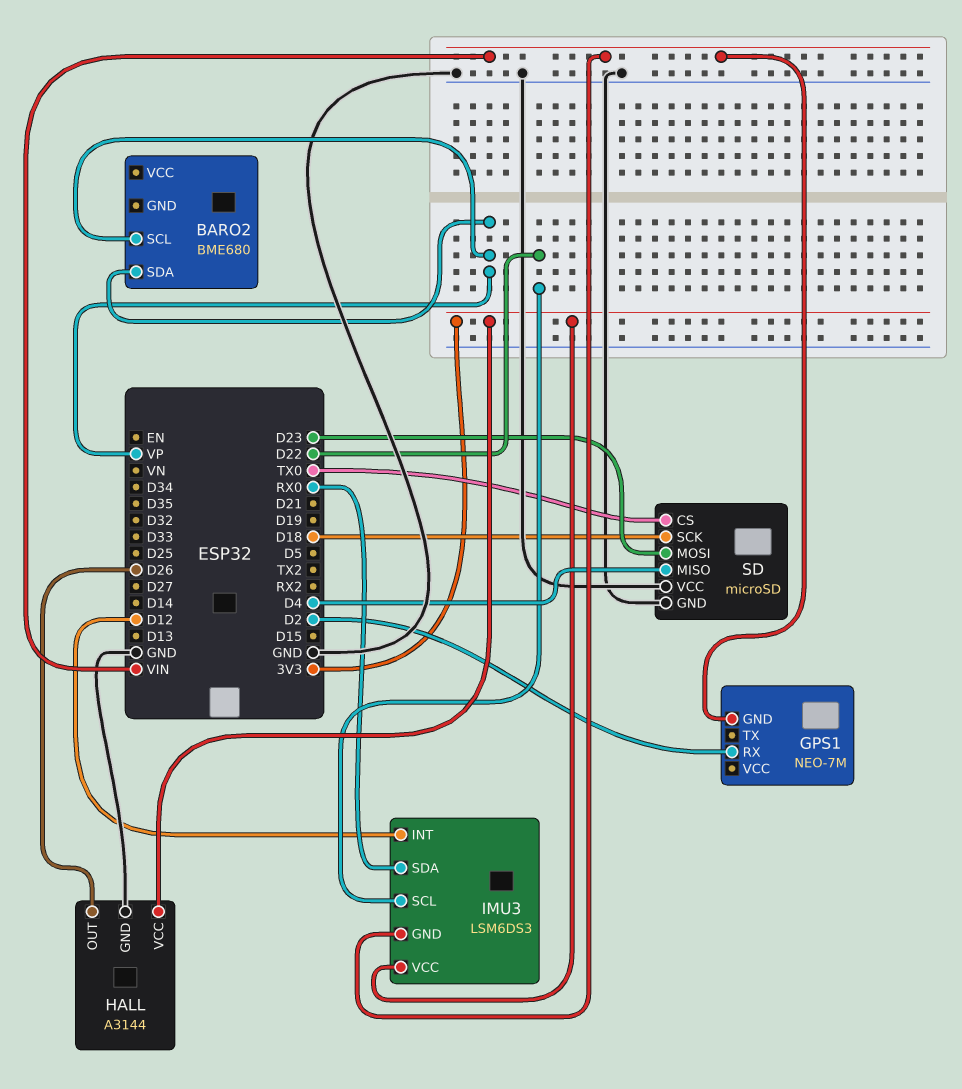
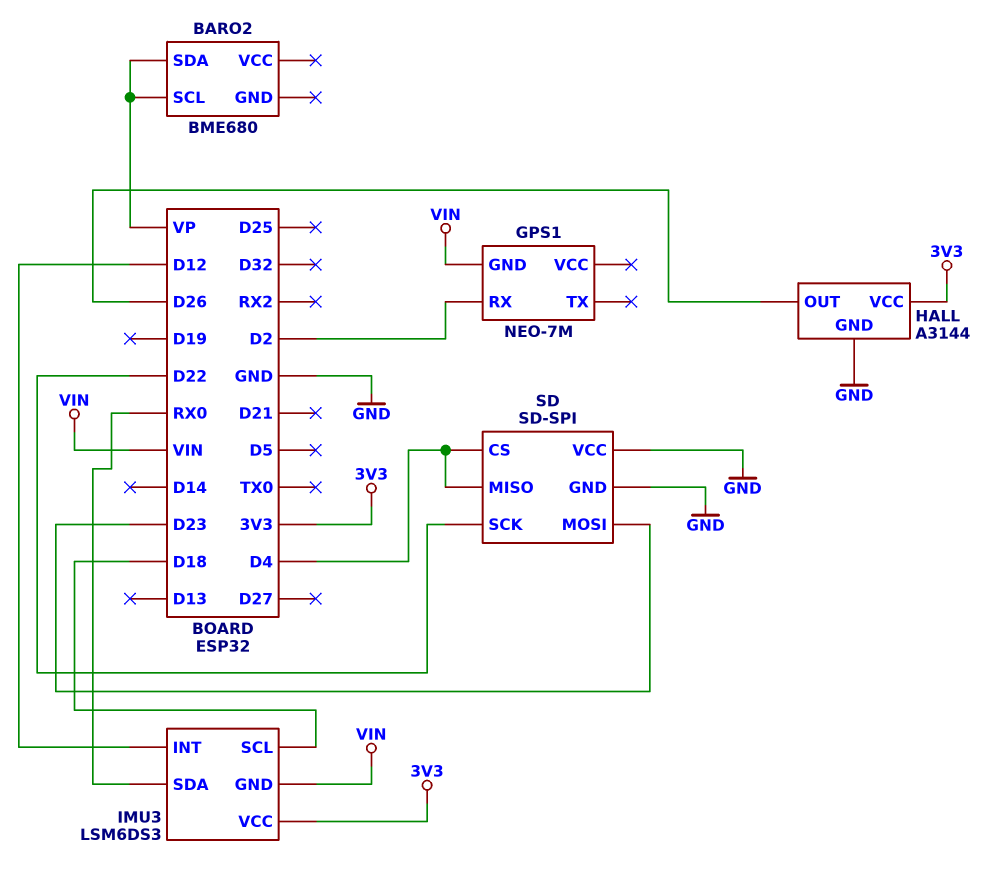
IMU3 pin SCL: D22 -> D18
SD: microSD -> SD-SPI
SD pin CS: TX0 -> D4
SD pin SCK: D18 -> D22

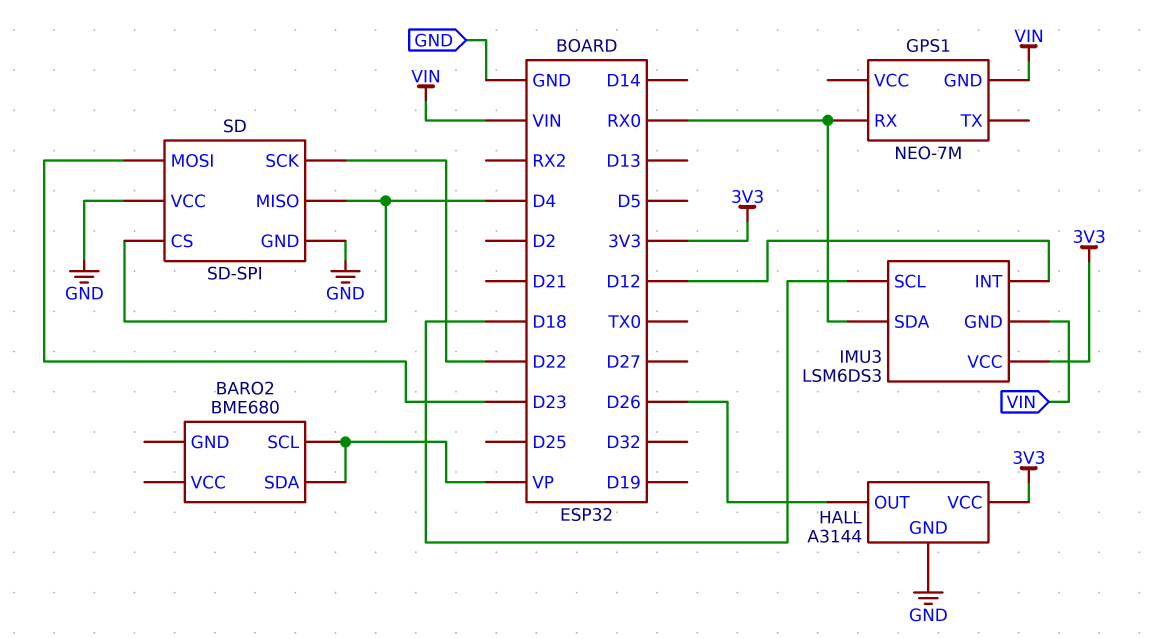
GPS1 pin RX: D2 -> RX0

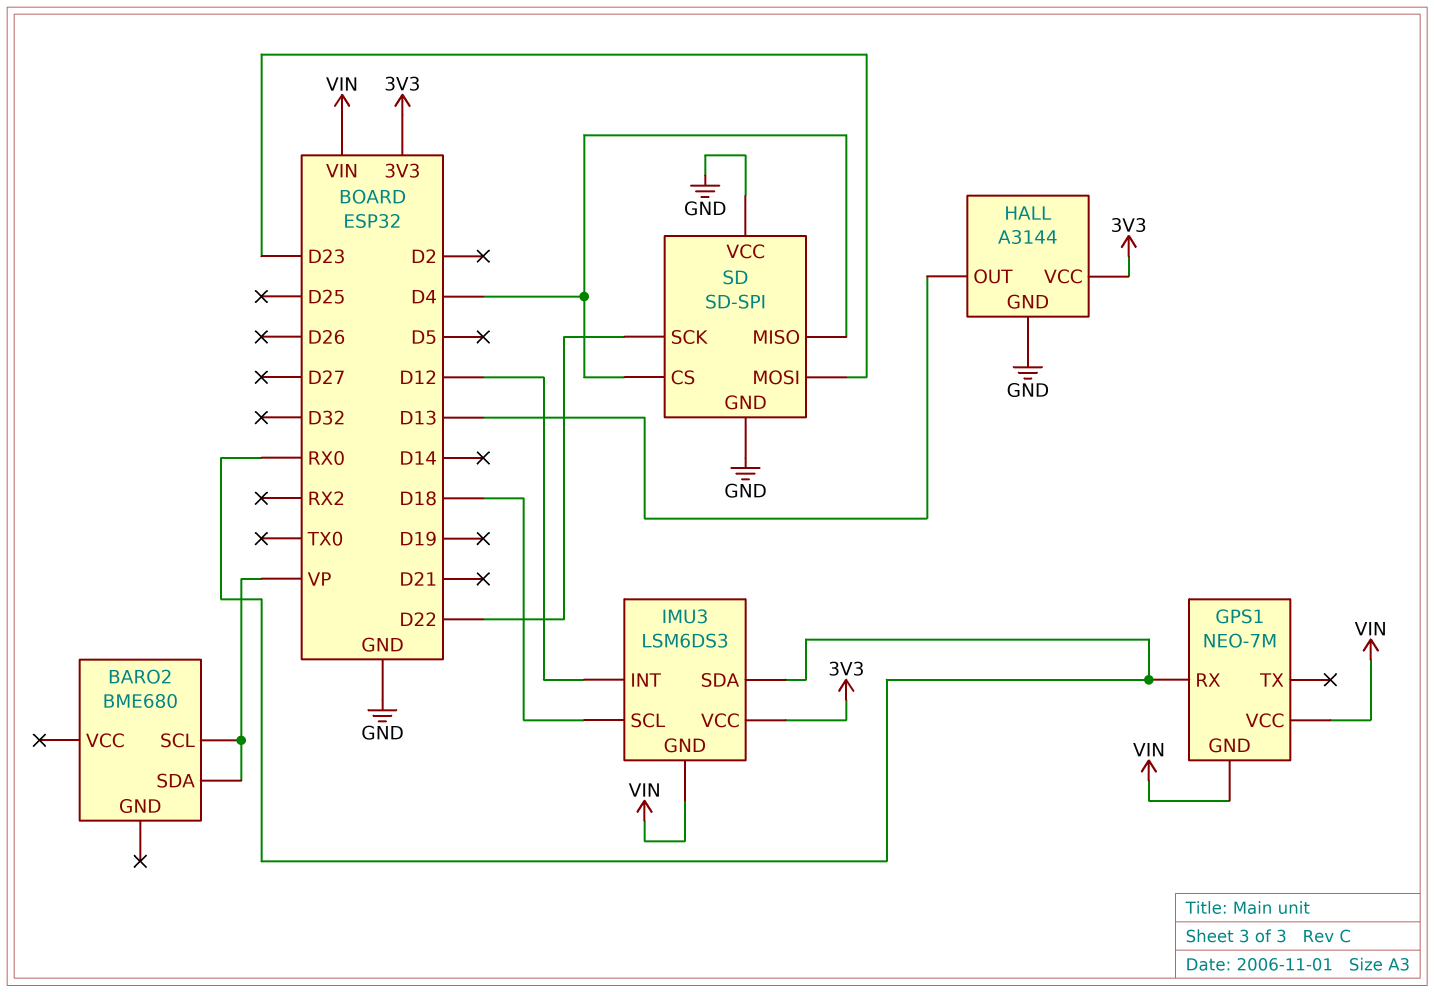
GPS1 pin VCC: none -> VIN
HALL pin OUT: D26 -> D13

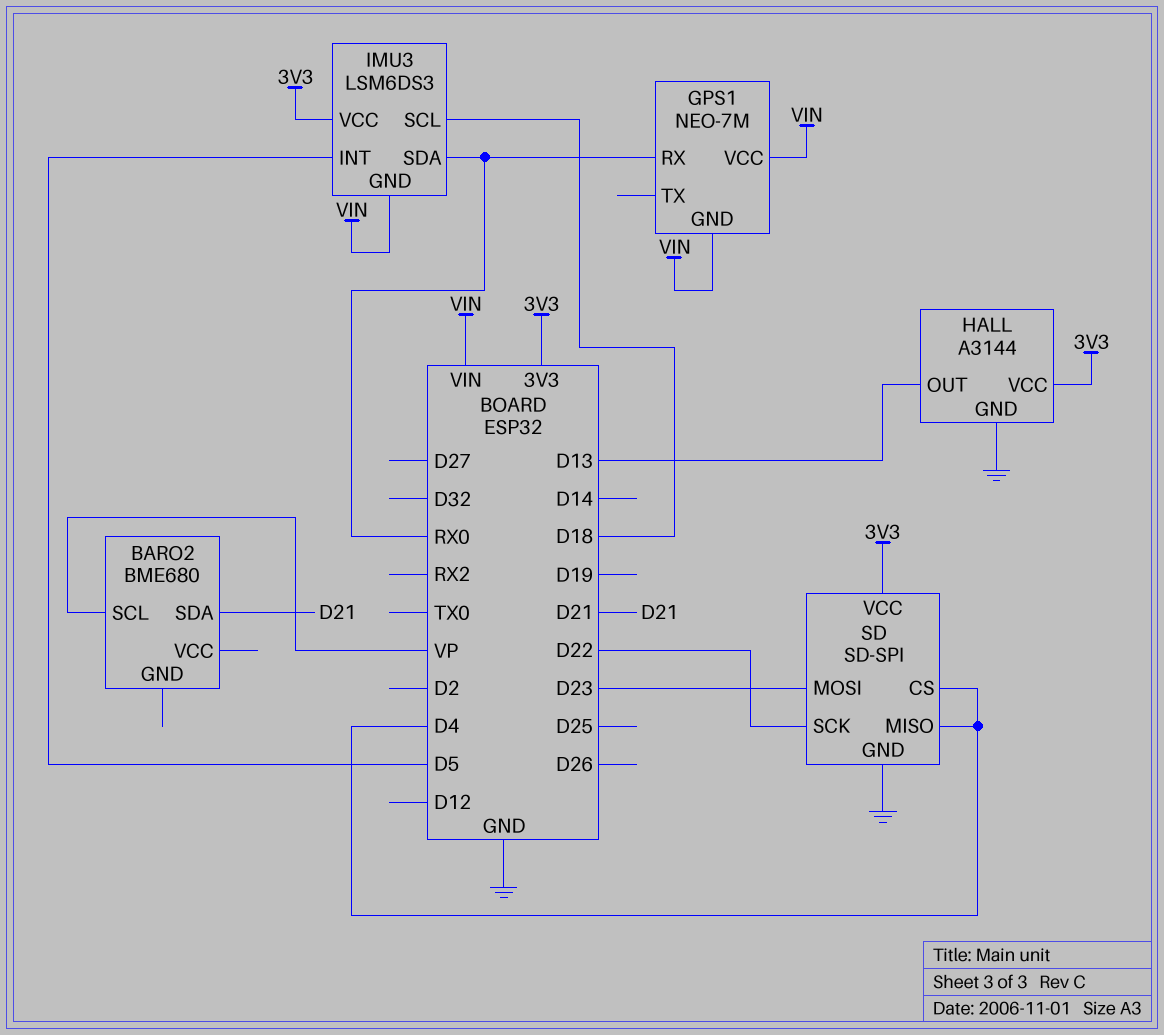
BARO2 pin SDA: VP -> D21
IMU3 pin INT: D12 -> D5
SD pin VCC: GND -> 3V3

